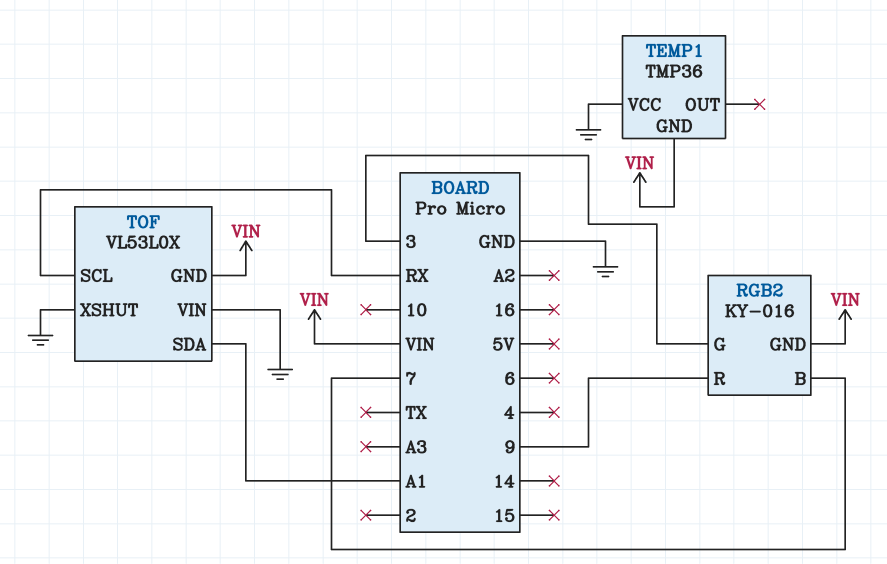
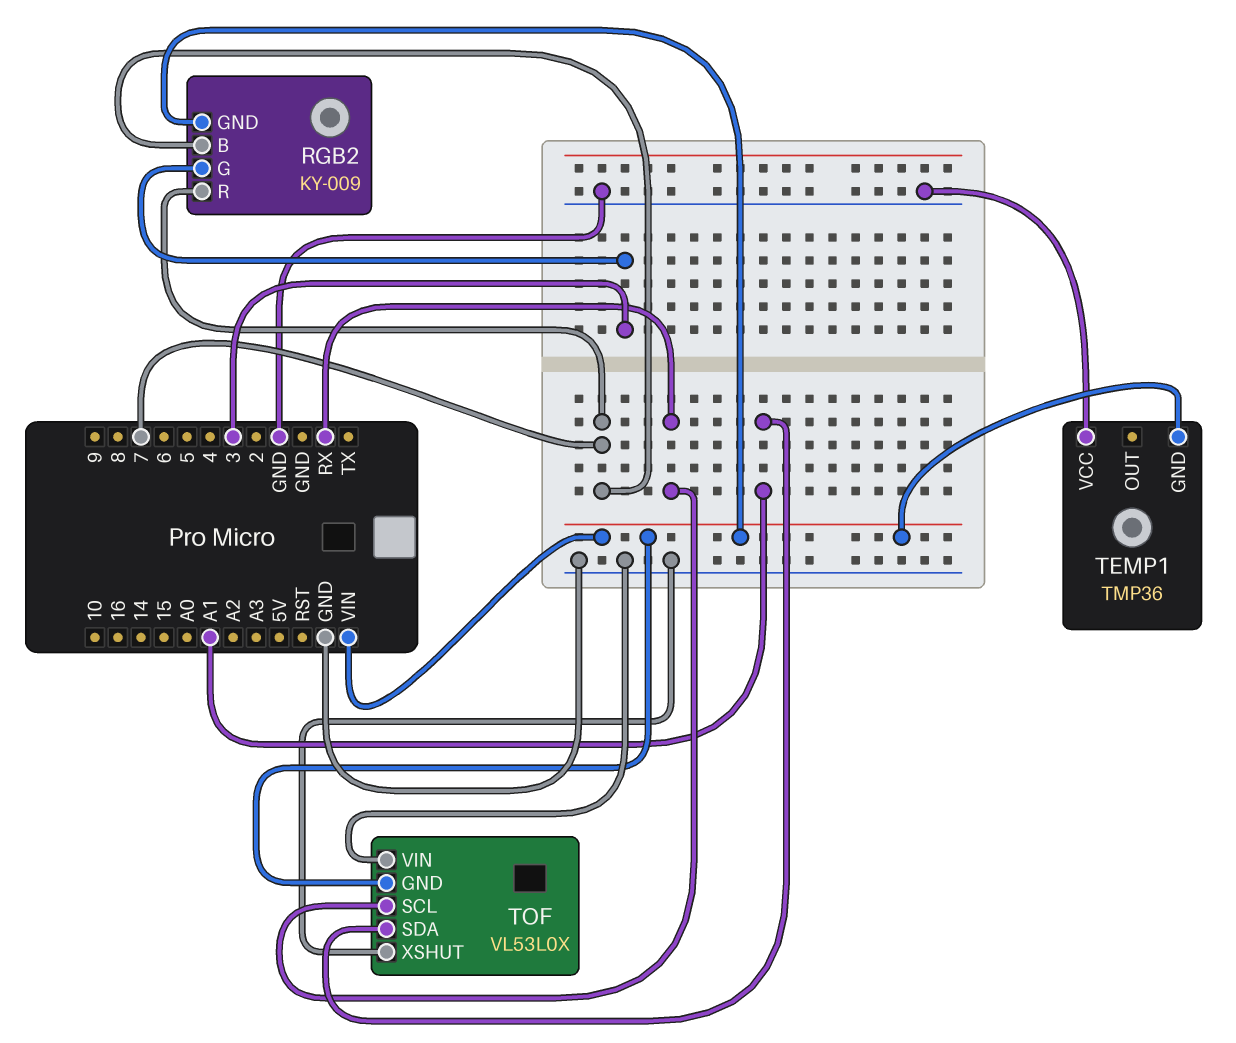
RGB2: KY-016 -> KY-009
RGB2 pin R: 9 -> 7

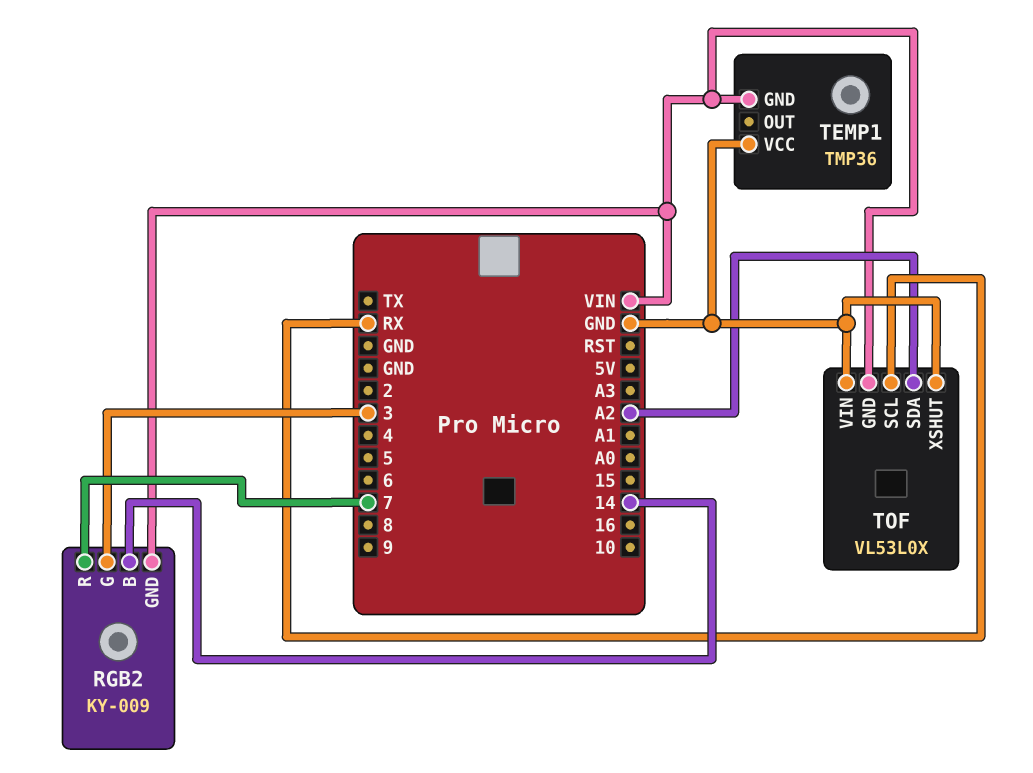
RGB2 pin B: 7 -> 14
TOF pin SDA: A1 -> A2

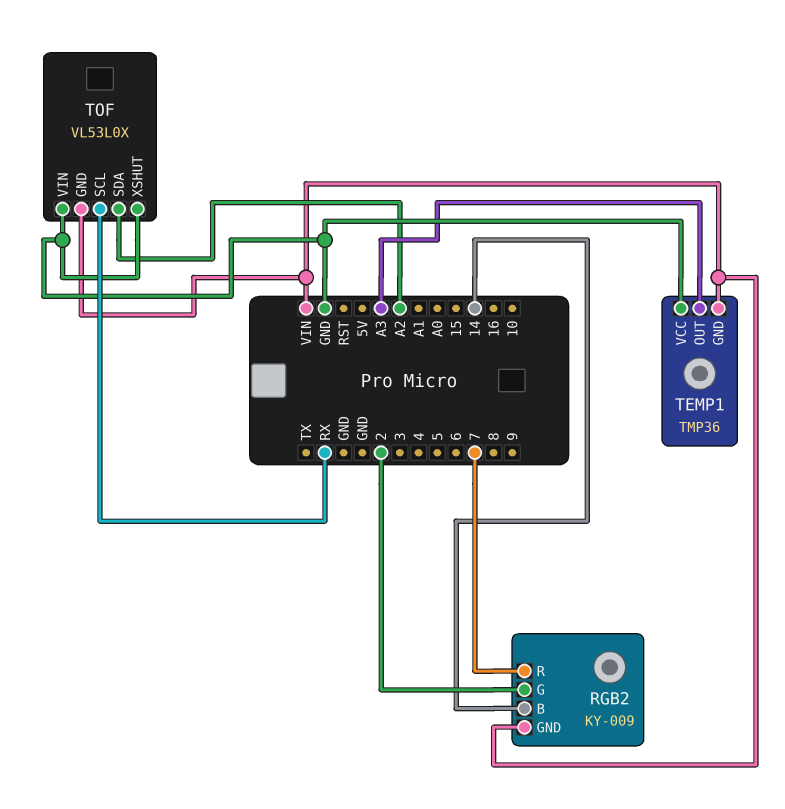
RGB2 pin G: 3 -> 2
TEMP1 pin OUT: none -> A3

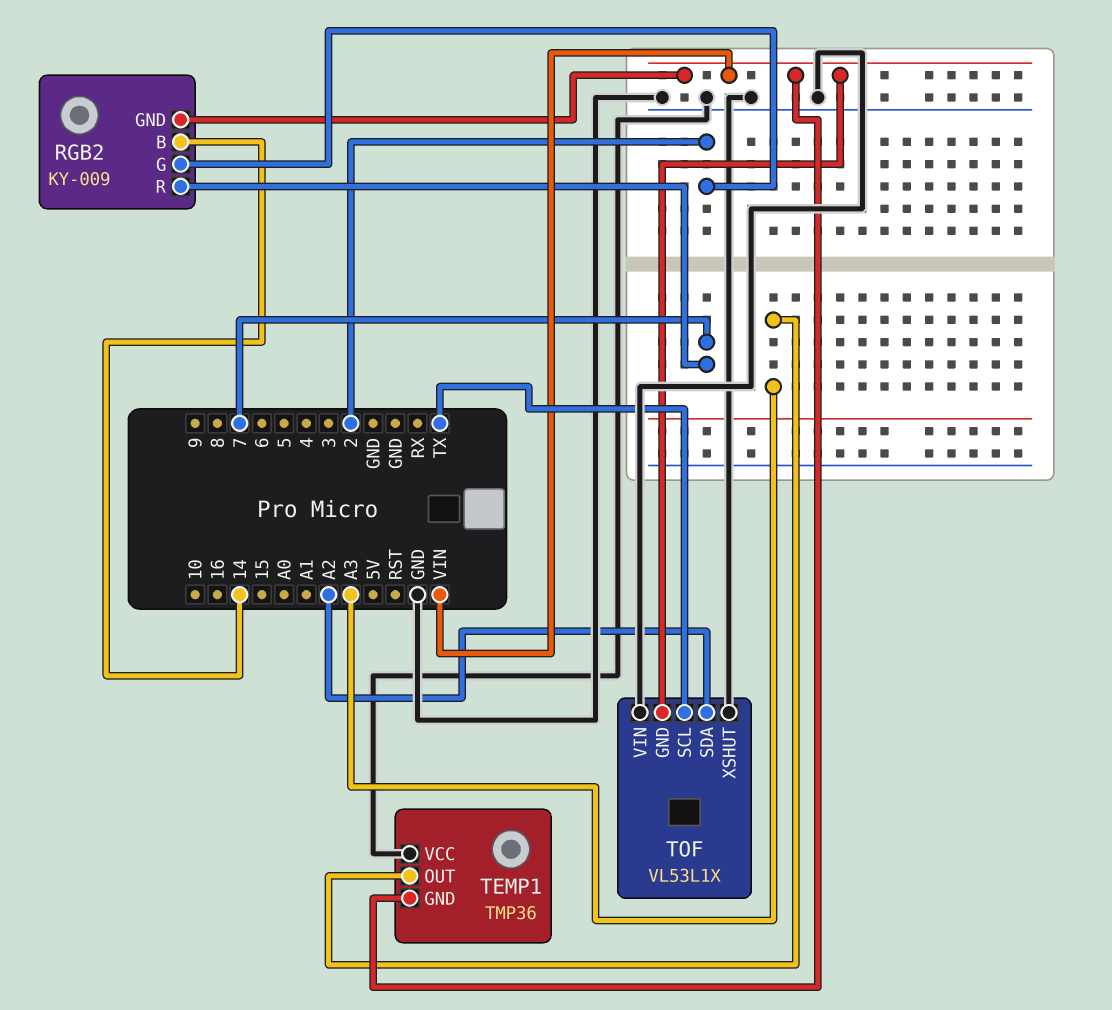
TOF: VL53L0X -> VL53L1X
TOF pin SCL: RX -> TX

